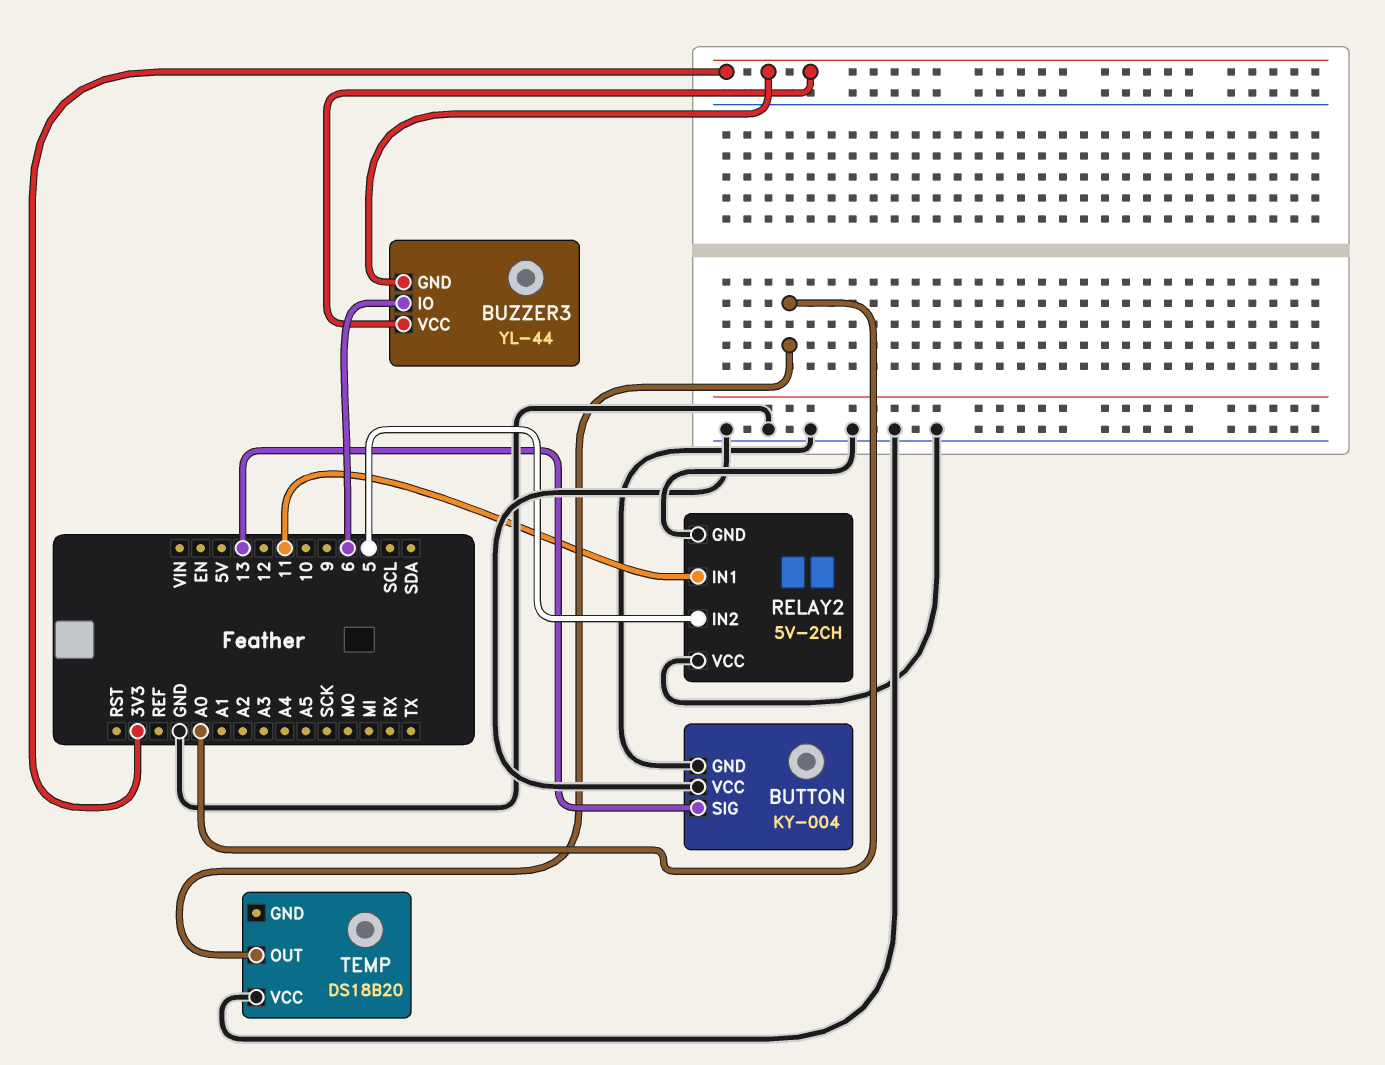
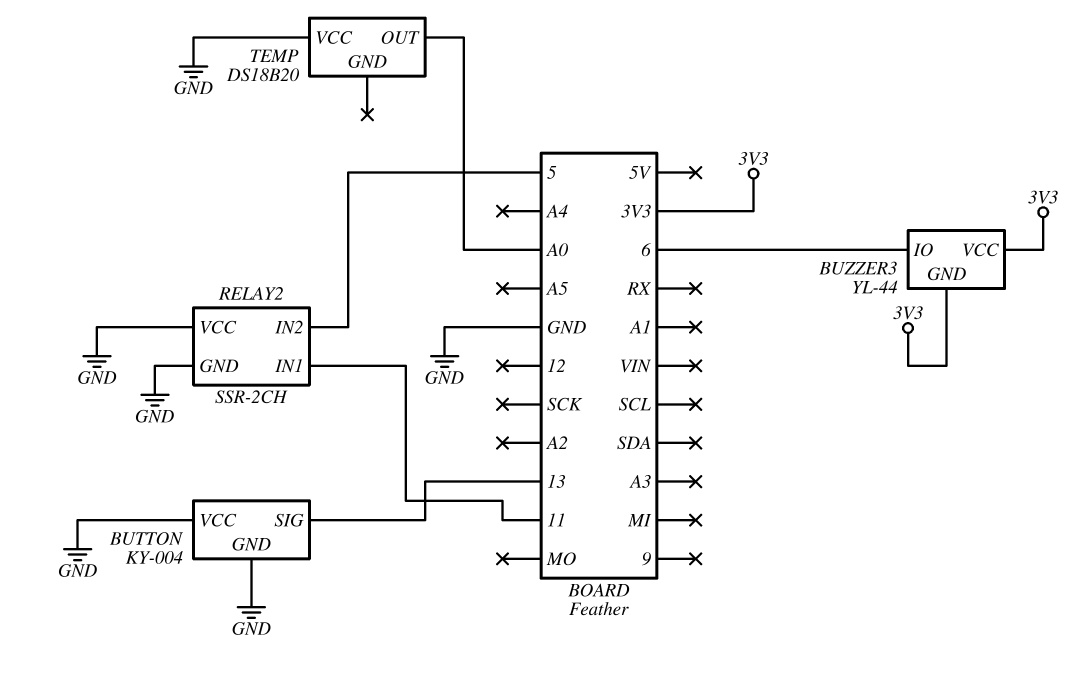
RELAY2: 5V-2CH -> SSR-2CH

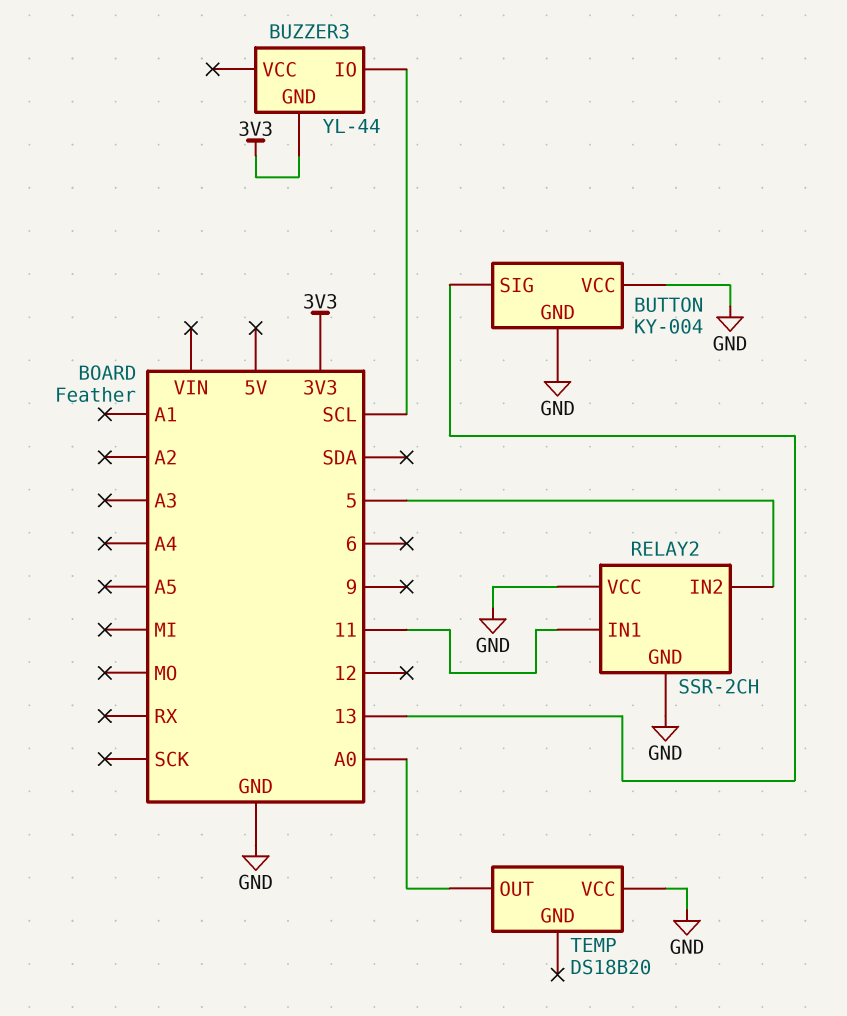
BUZZER3 pin IO: 6 -> SCL
BUZZER3 pin VCC: 3V3 -> none

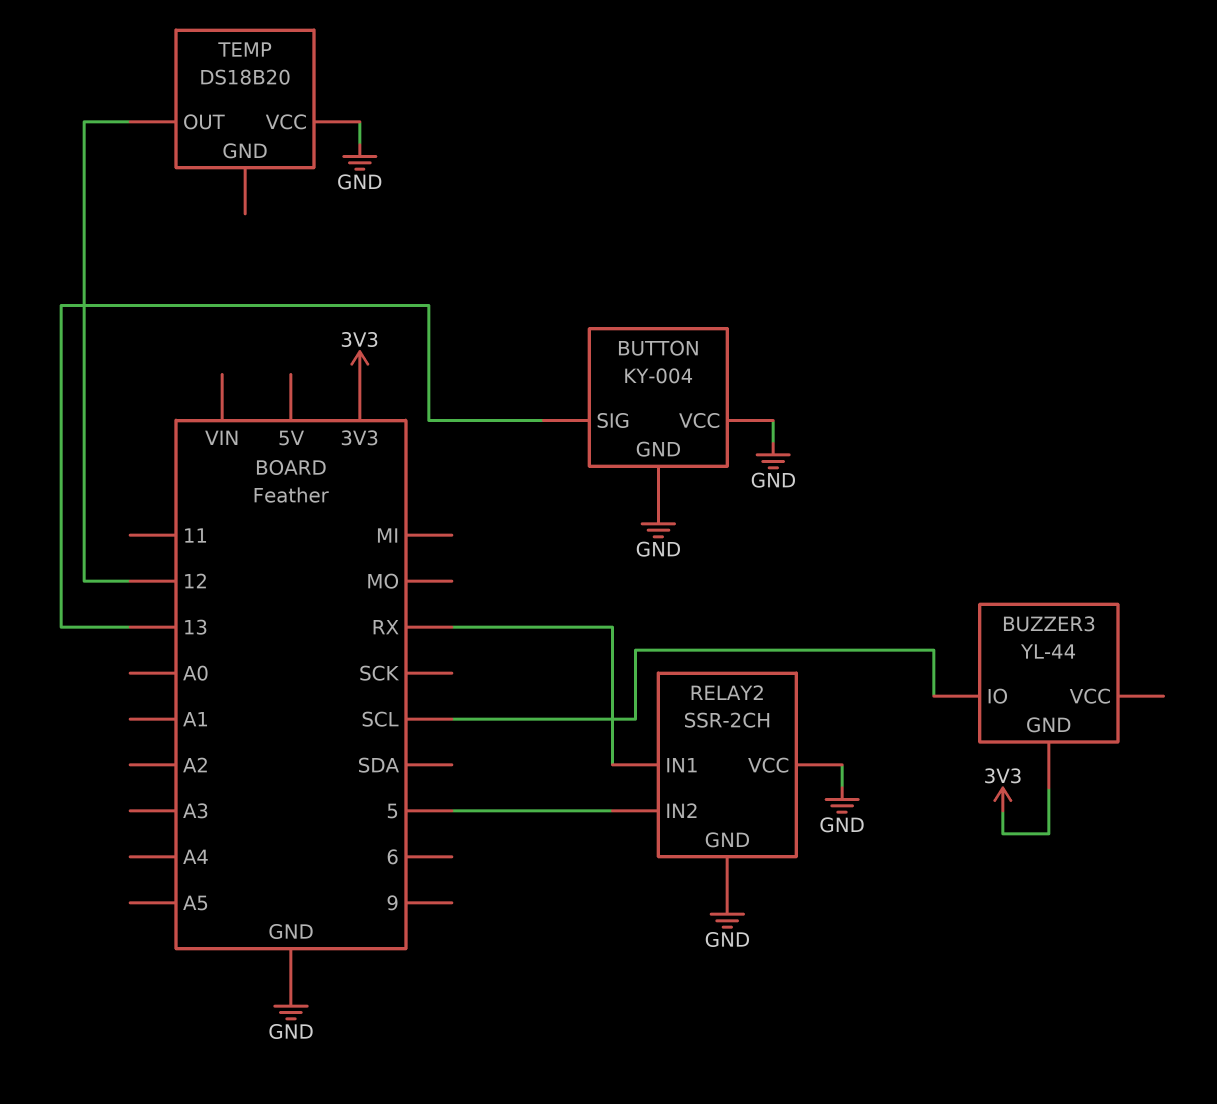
RELAY2 pin IN1: 11 -> RX
TEMP pin OUT: A0 -> 12

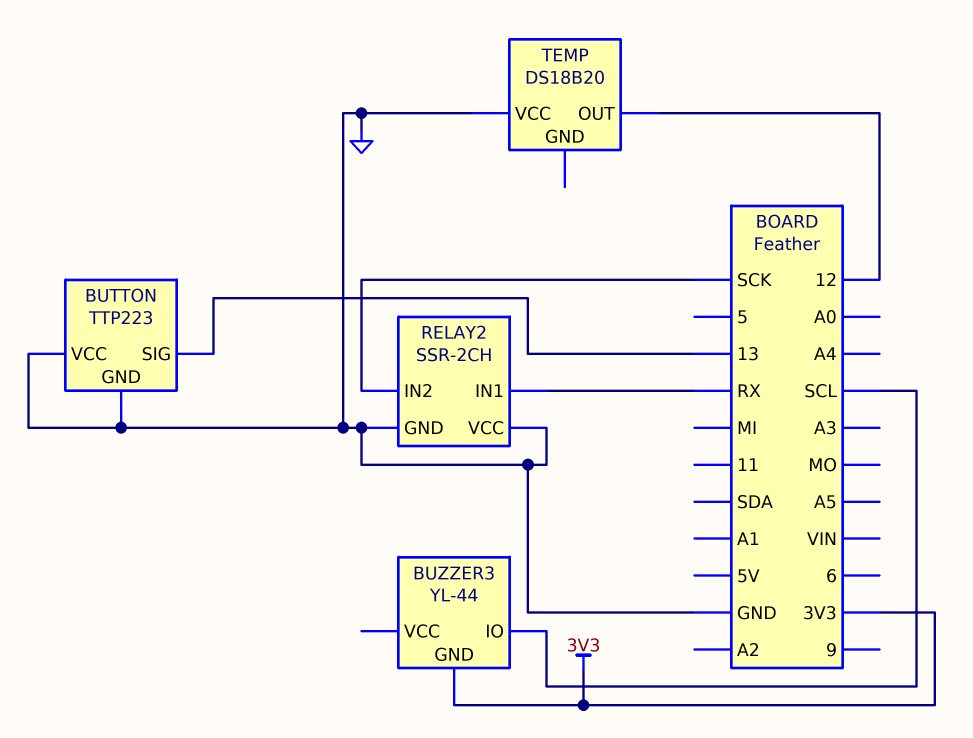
BUTTON: KY-004 -> TTP223
RELAY2 pin IN2: 5 -> SCK

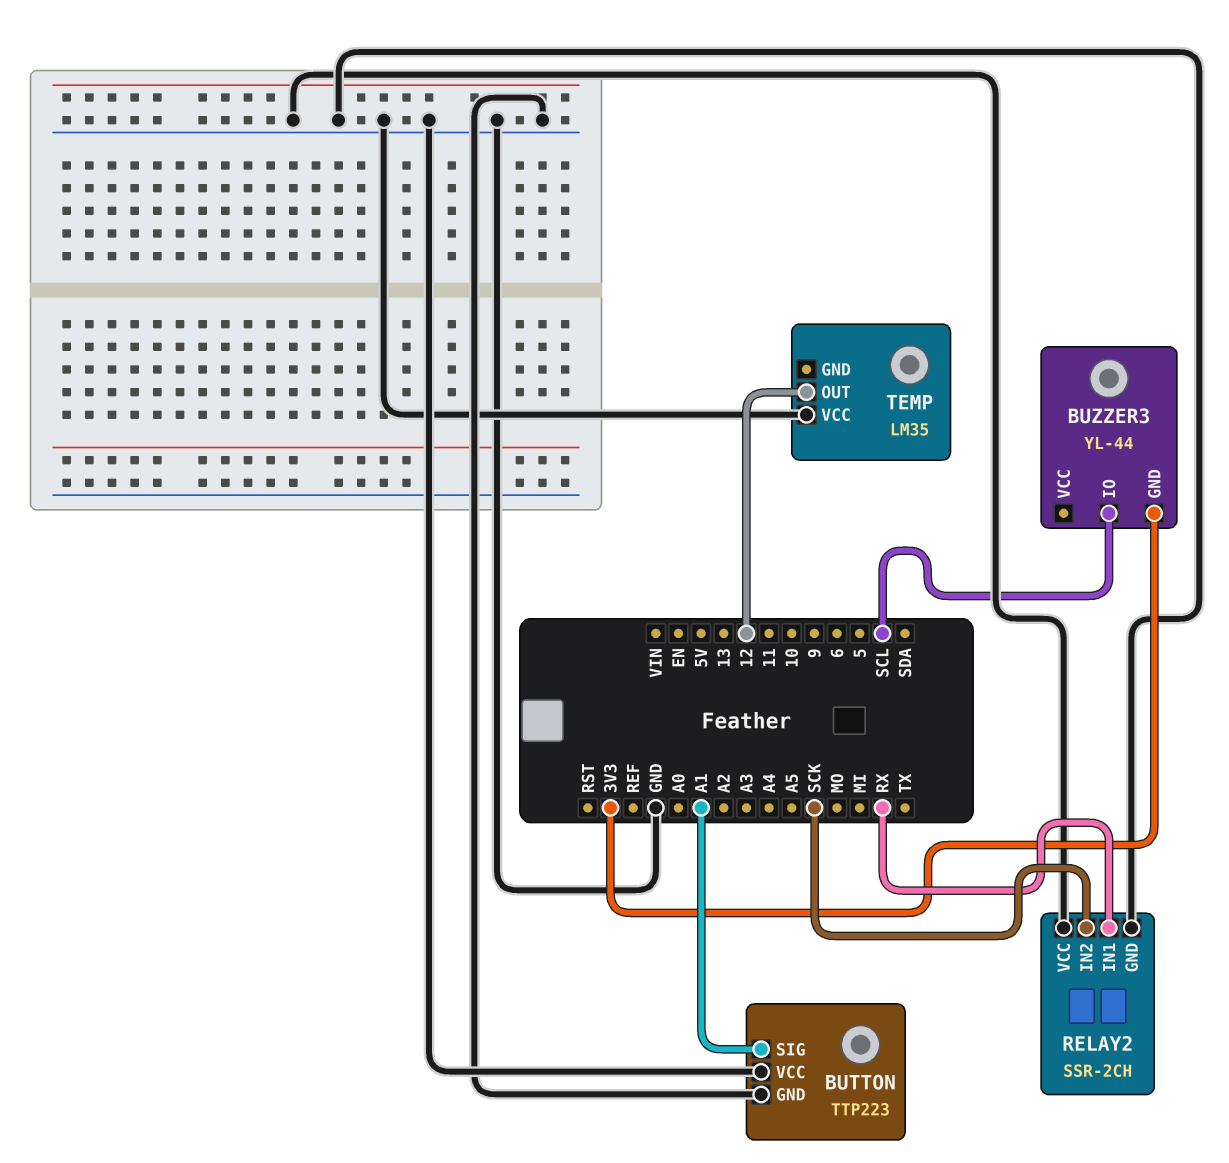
BUTTON pin SIG: 13 -> A1
TEMP: DS18B20 -> LM35

